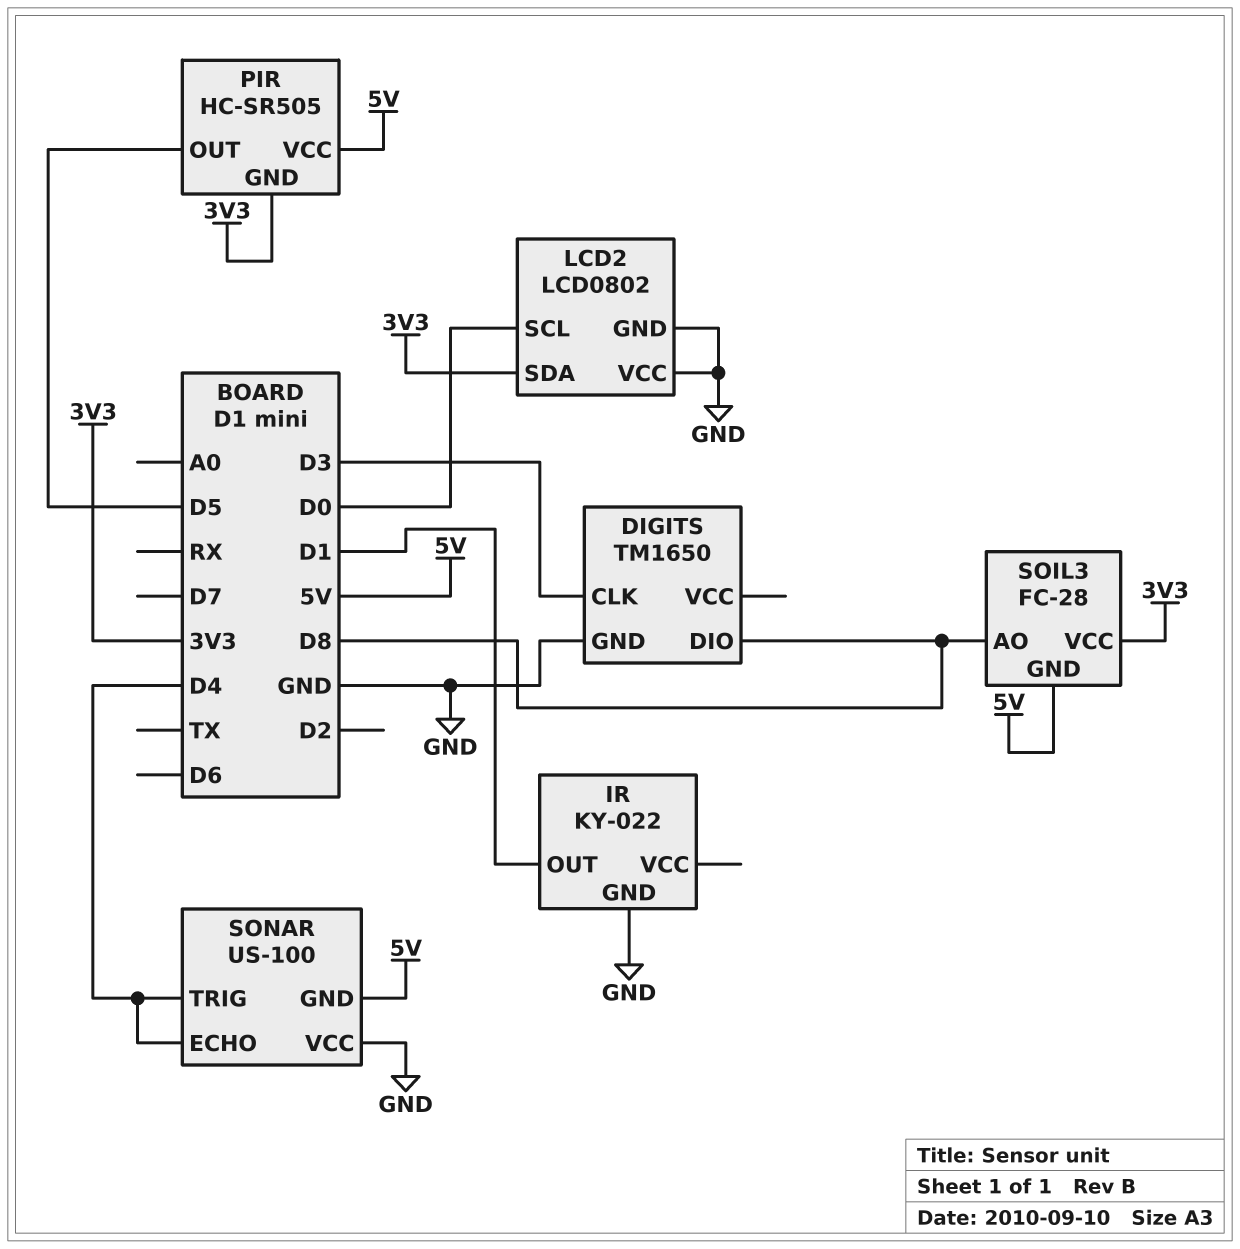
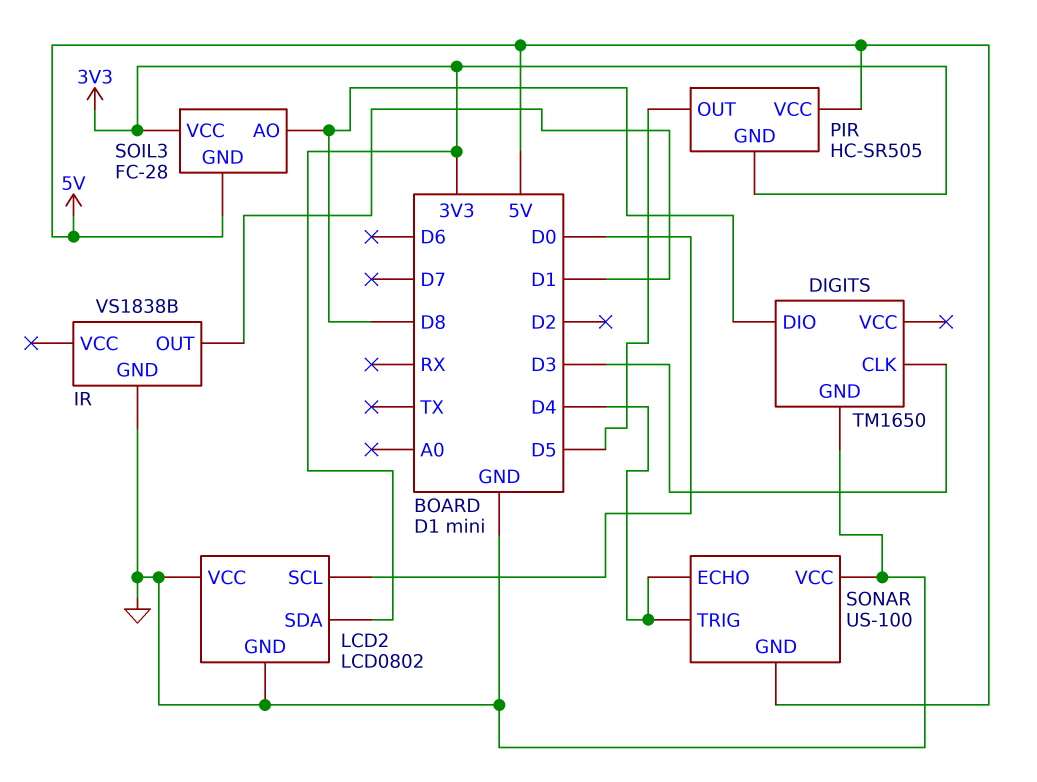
IR: KY-022 -> VS1838B

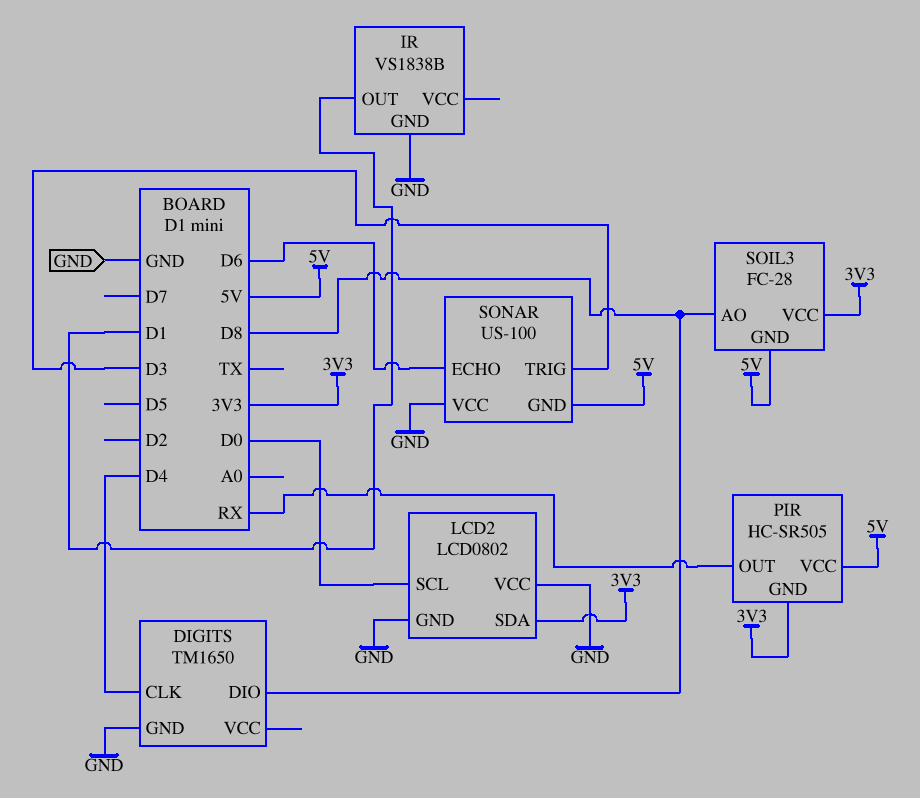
DIGITS pin CLK: D3 -> D4
PIR pin OUT: D5 -> RX
SONAR pin ECHO: D4 -> D6
SONAR pin TRIG: D4 -> D3

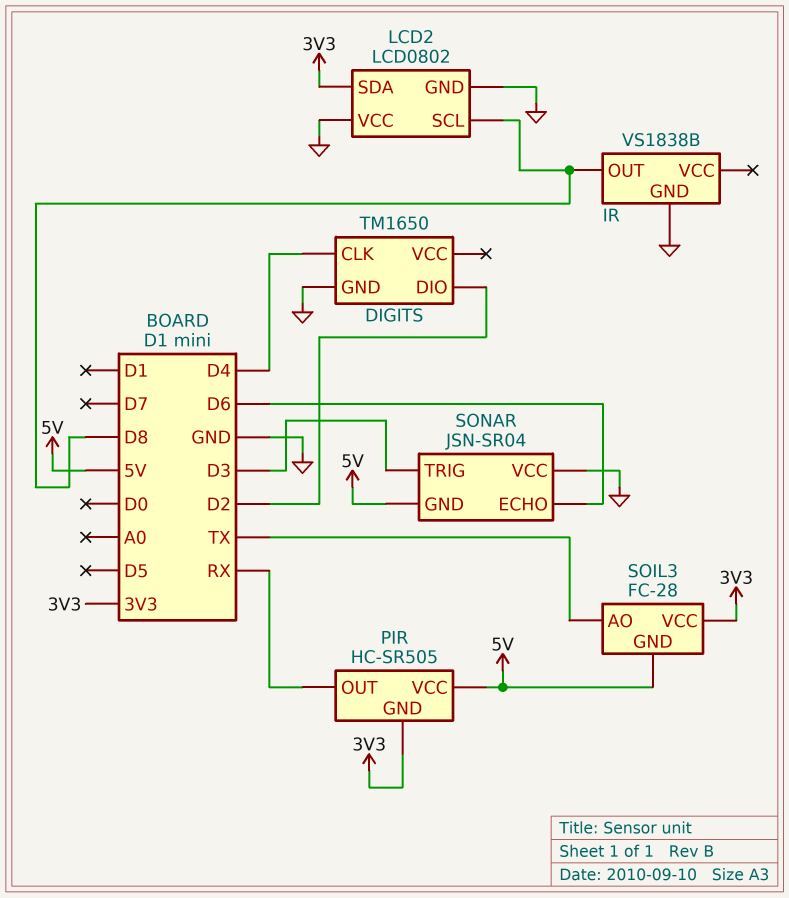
DIGITS pin DIO: D8 -> D2
IR pin OUT: D1 -> D8
LCD2 pin SCL: D0 -> D8
SOIL3 pin AO: D8 -> TX
SONAR: US-100 -> JSN-SR04

